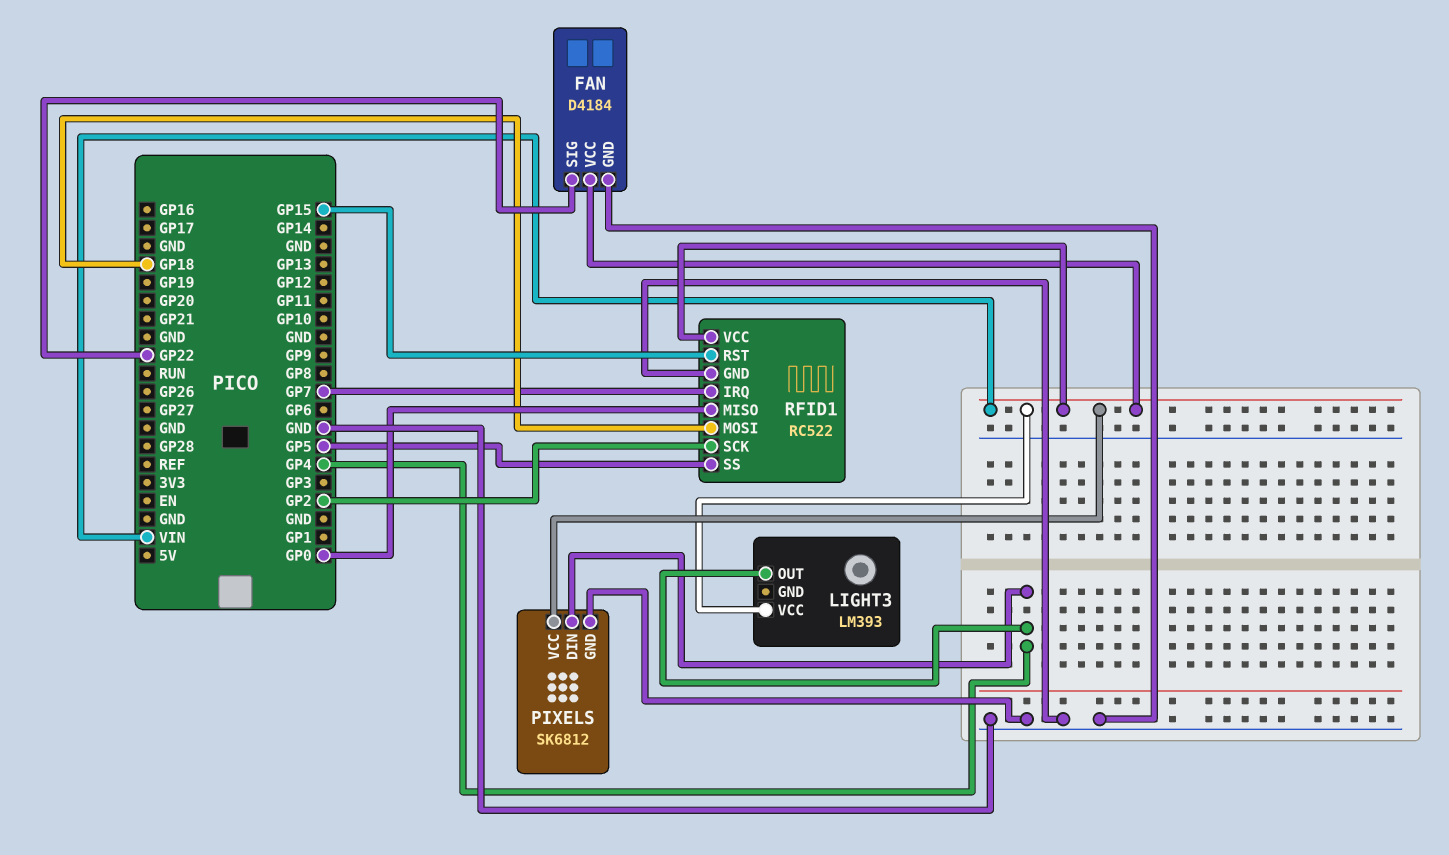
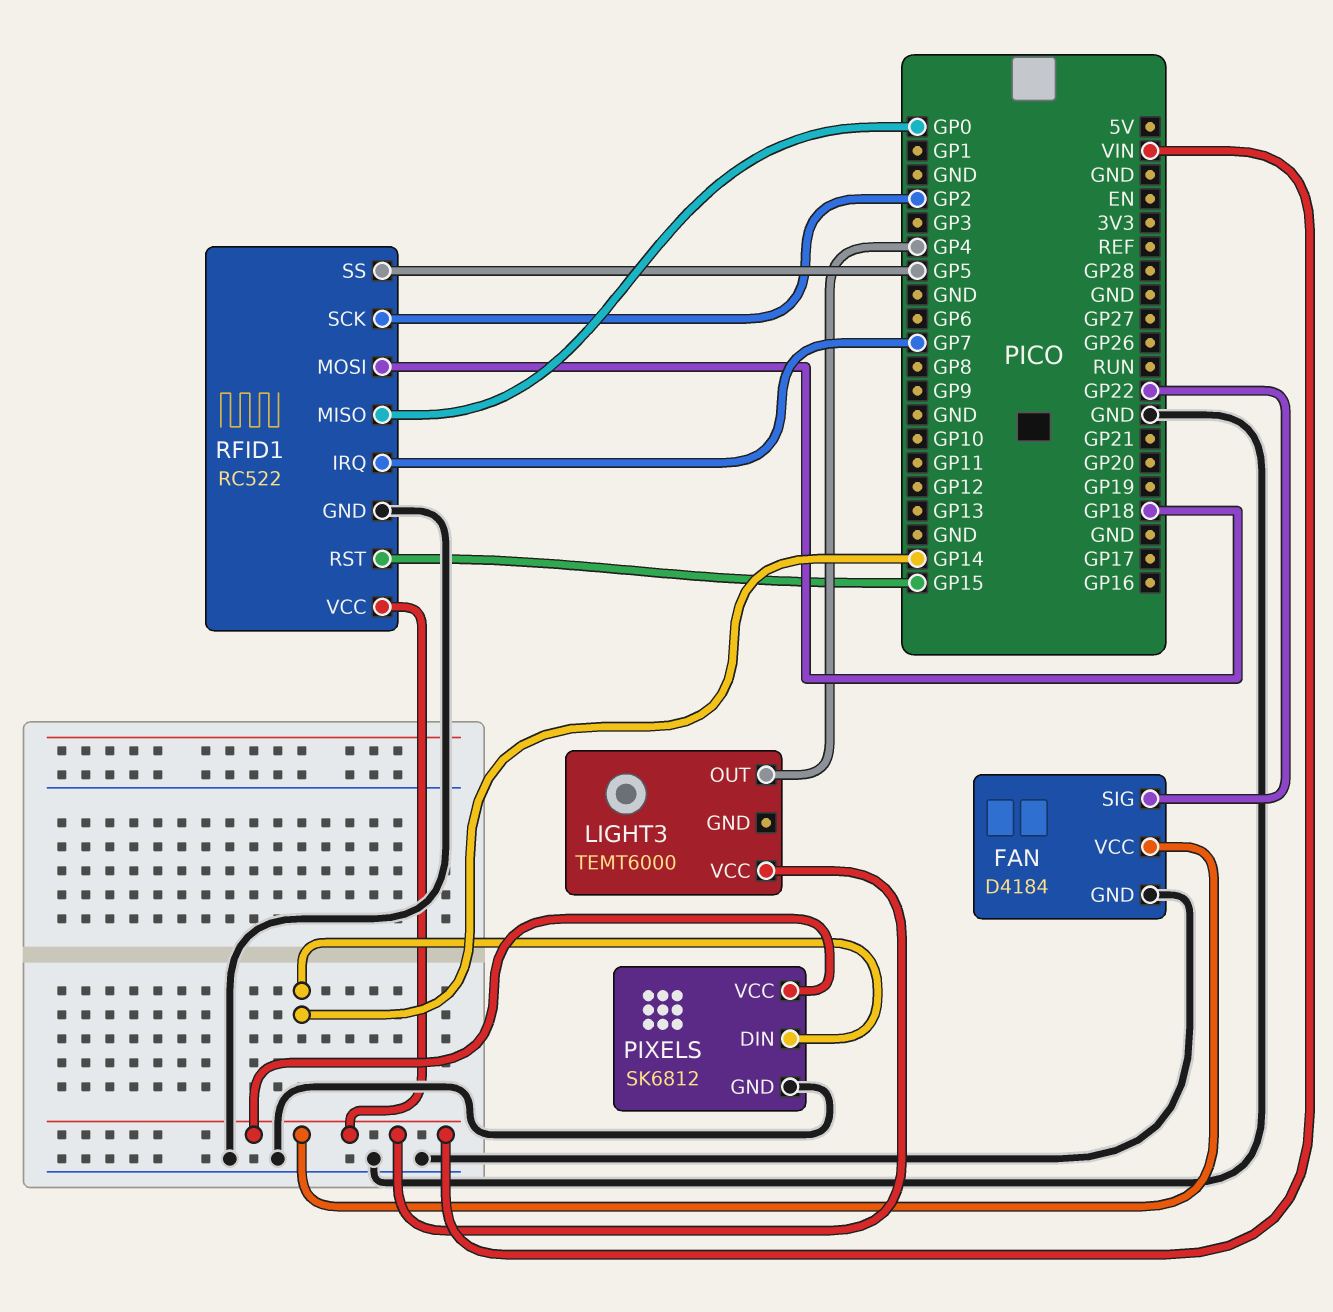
LIGHT3: LM393 -> TEMT6000
PIXELS pin DIN: GP4 -> GP14

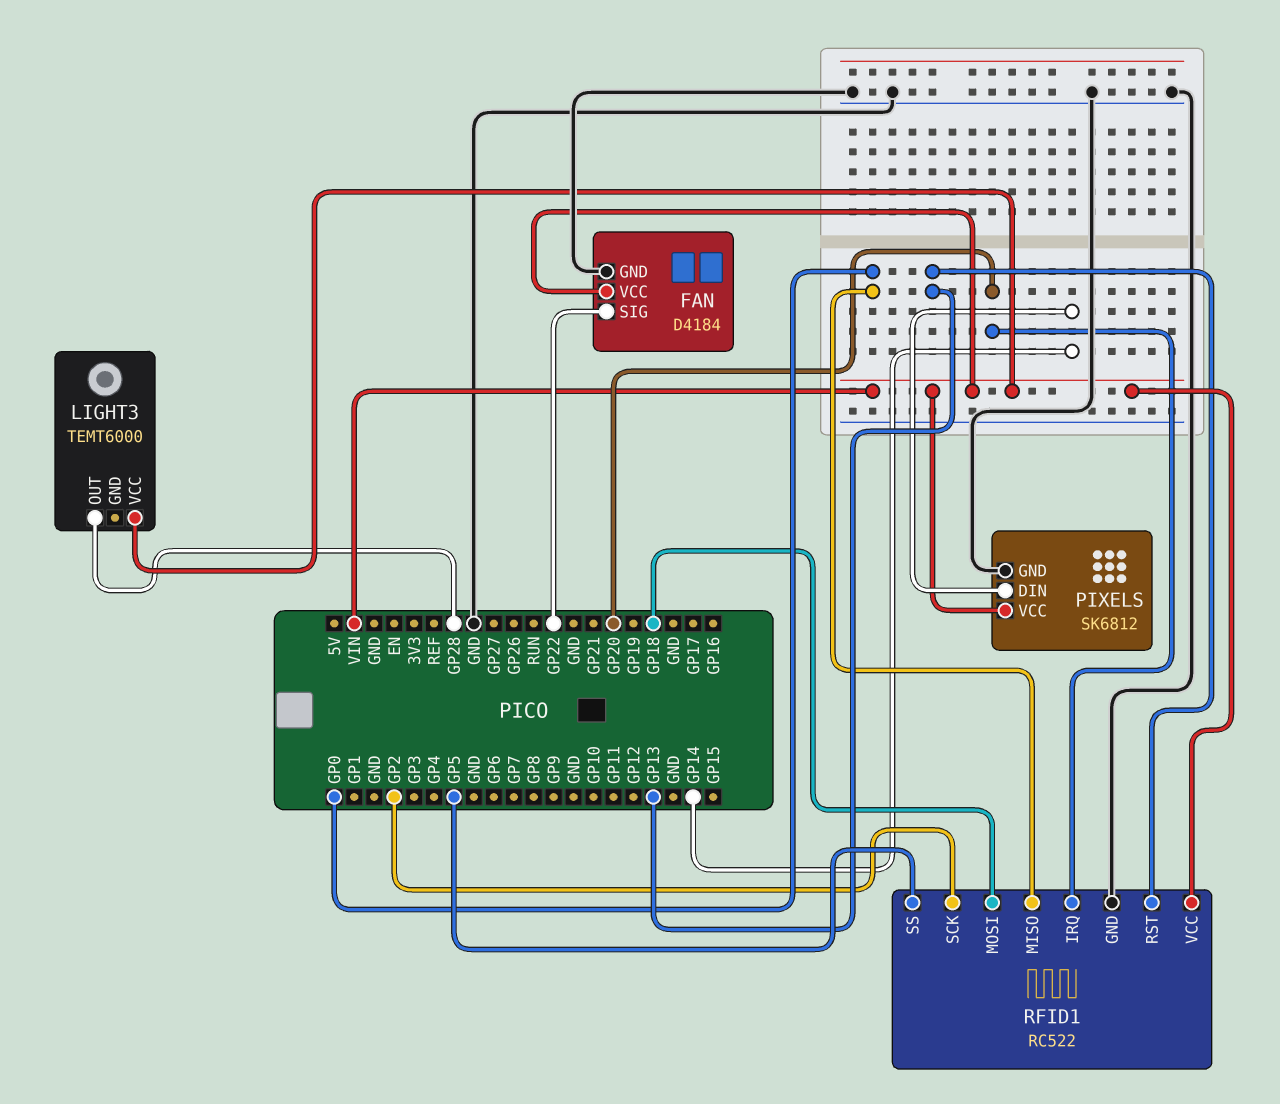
LIGHT3 pin OUT: GP4 -> GP28
RFID1 pin IRQ: GP7 -> GP20
RFID1 pin RST: GP15 -> GP13

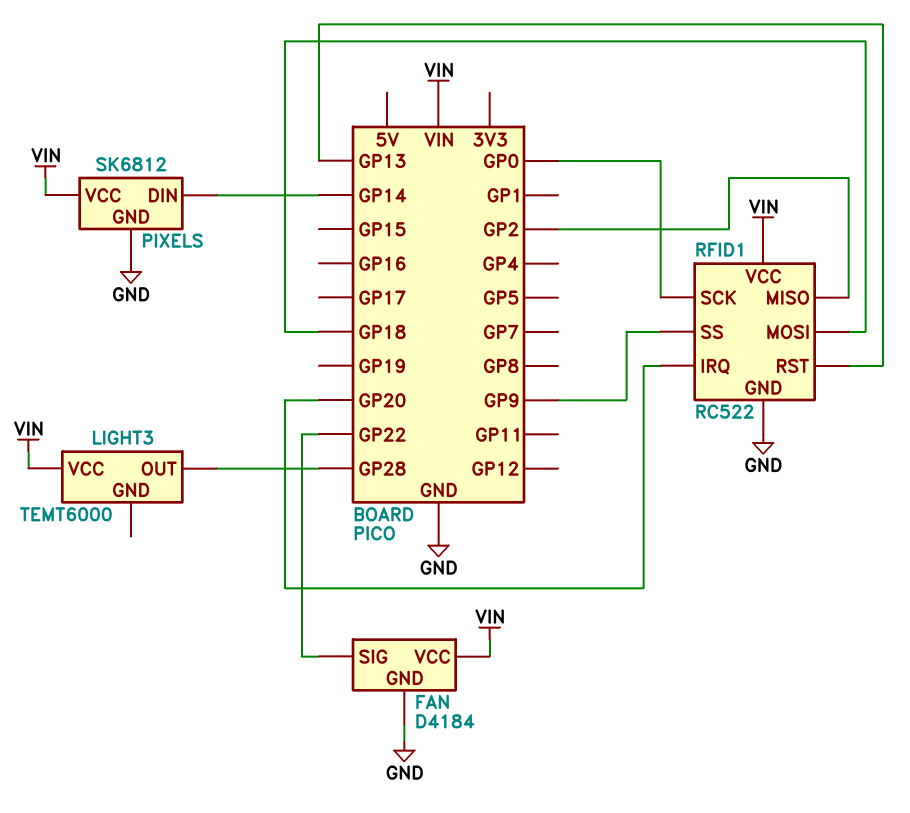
RFID1 pin MISO: GP0 -> GP2
RFID1 pin SCK: GP2 -> GP0
RFID1 pin SS: GP5 -> GP9

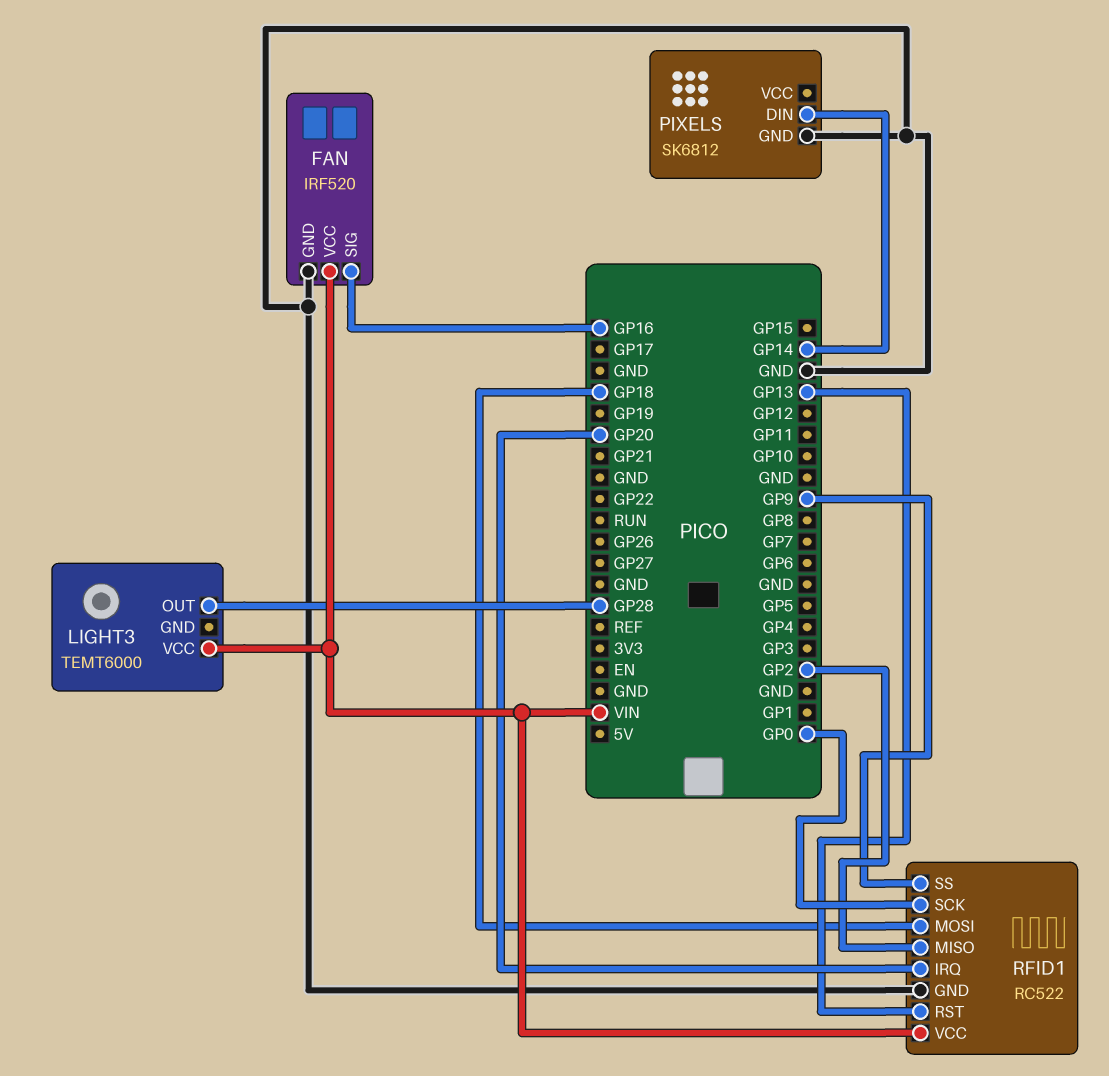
FAN: D4184 -> IRF520
FAN pin SIG: GP22 -> GP16
PIXELS pin VCC: VIN -> none

